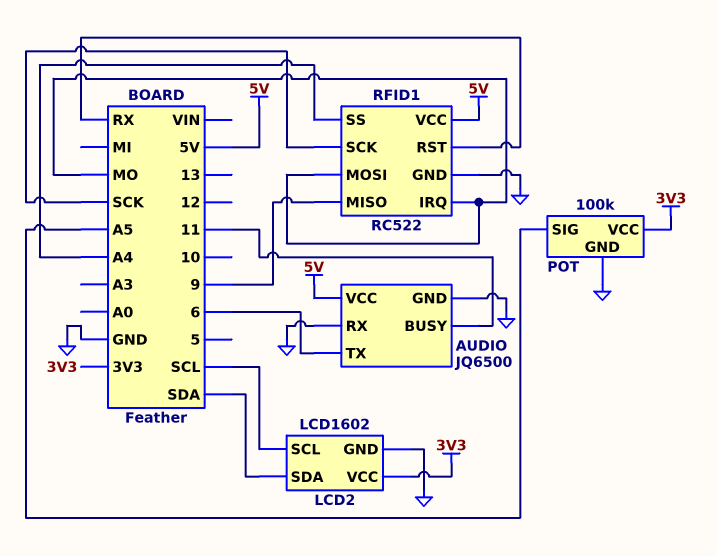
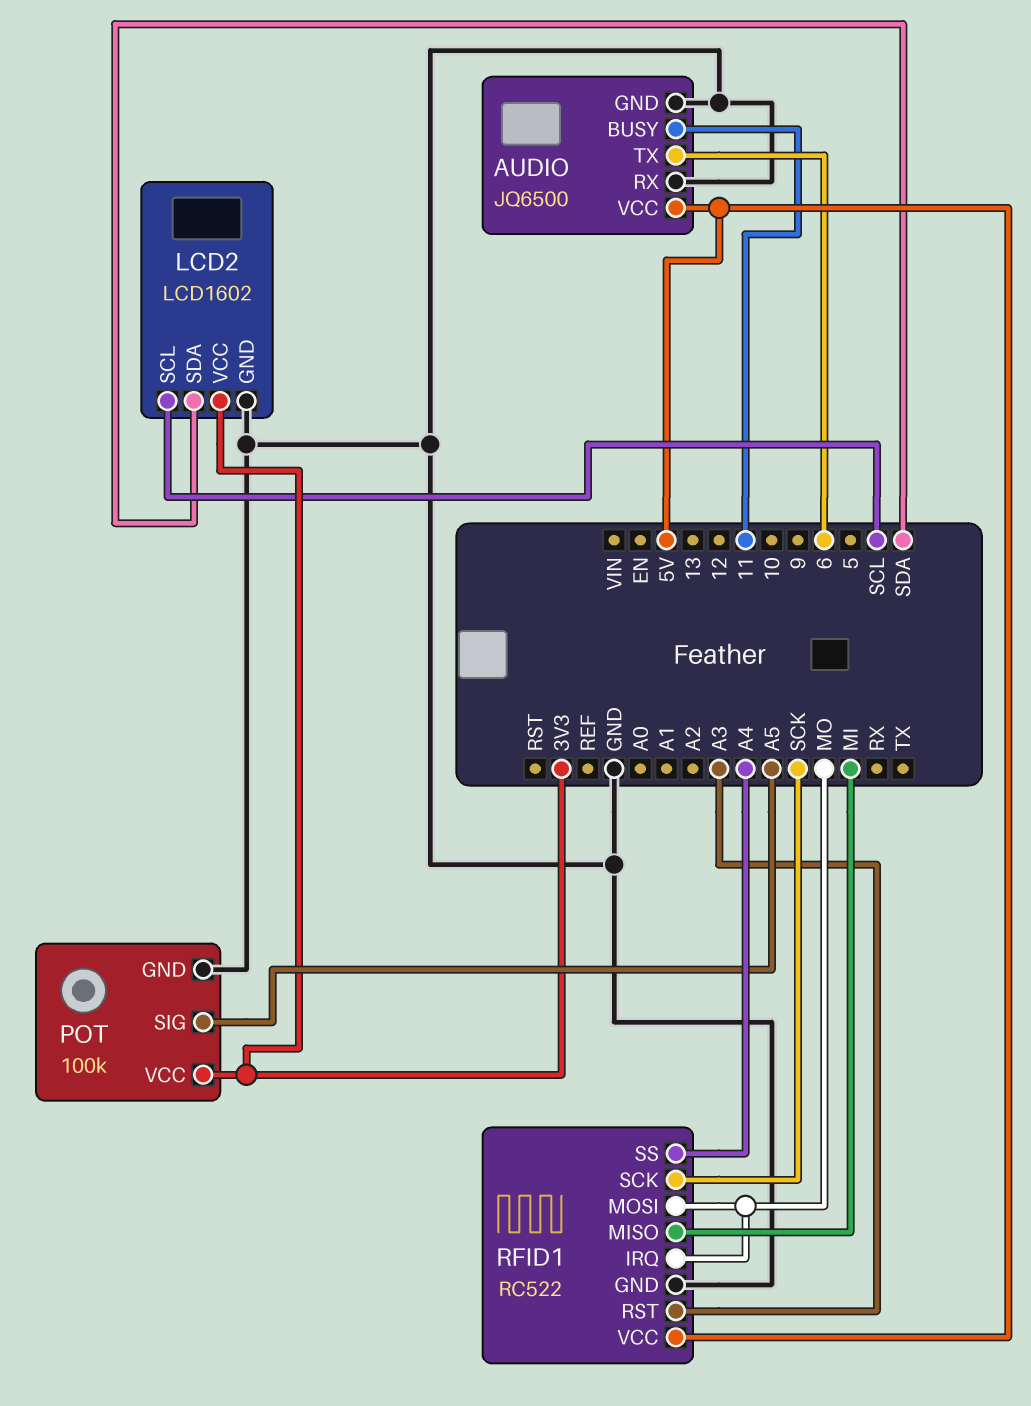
RFID1 pin MISO: 9 -> MI
RFID1 pin RST: RX -> A3

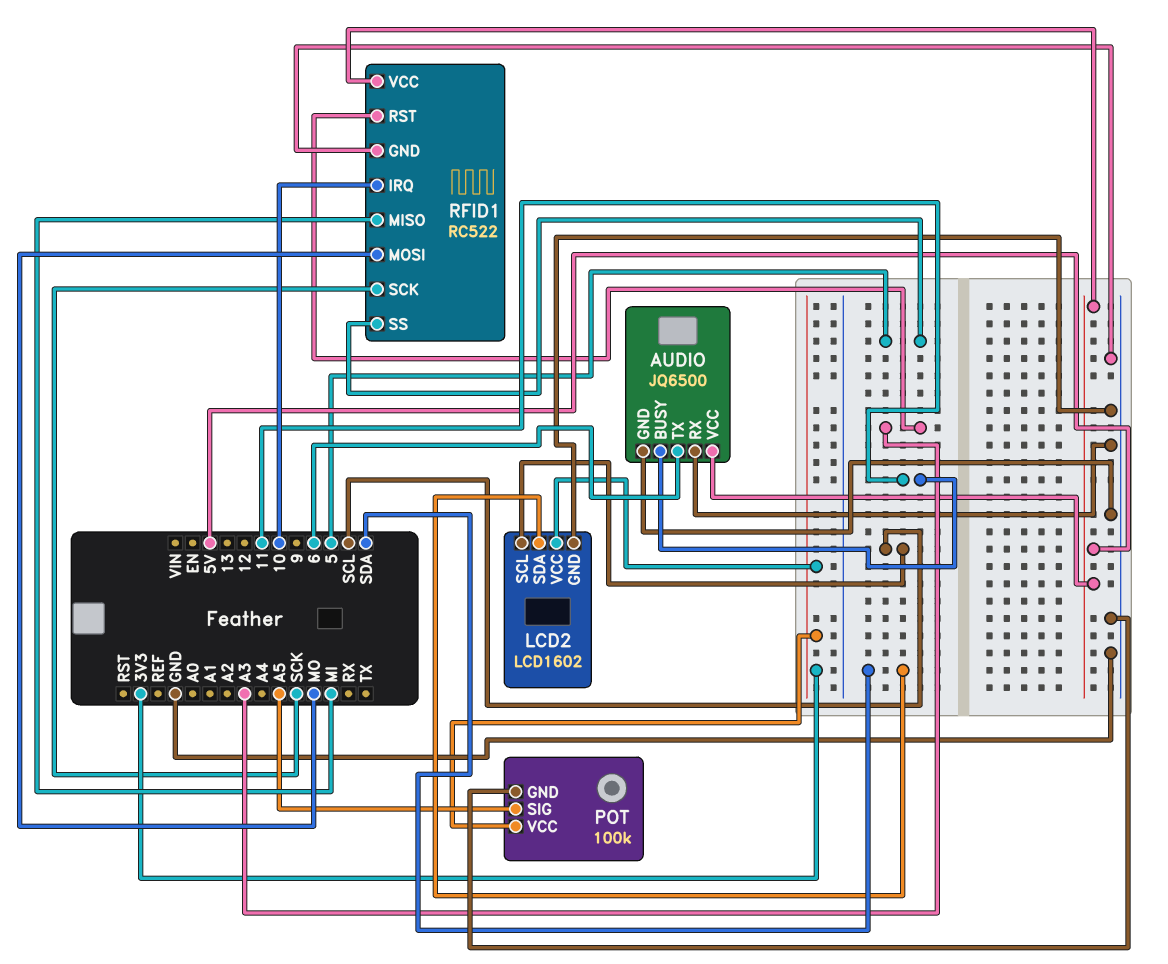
RFID1 pin IRQ: MO -> 10
RFID1 pin SS: A4 -> 5

